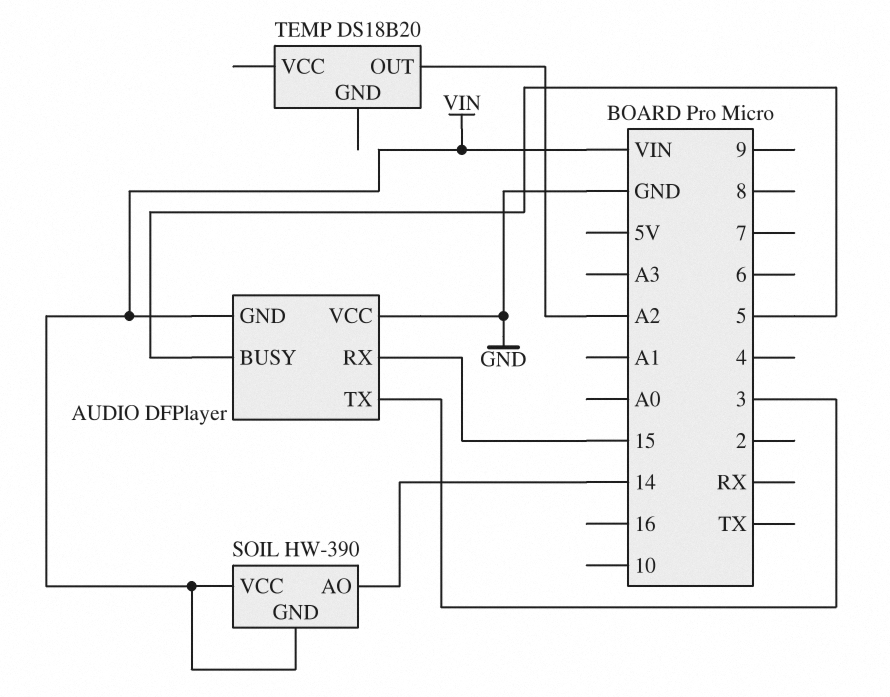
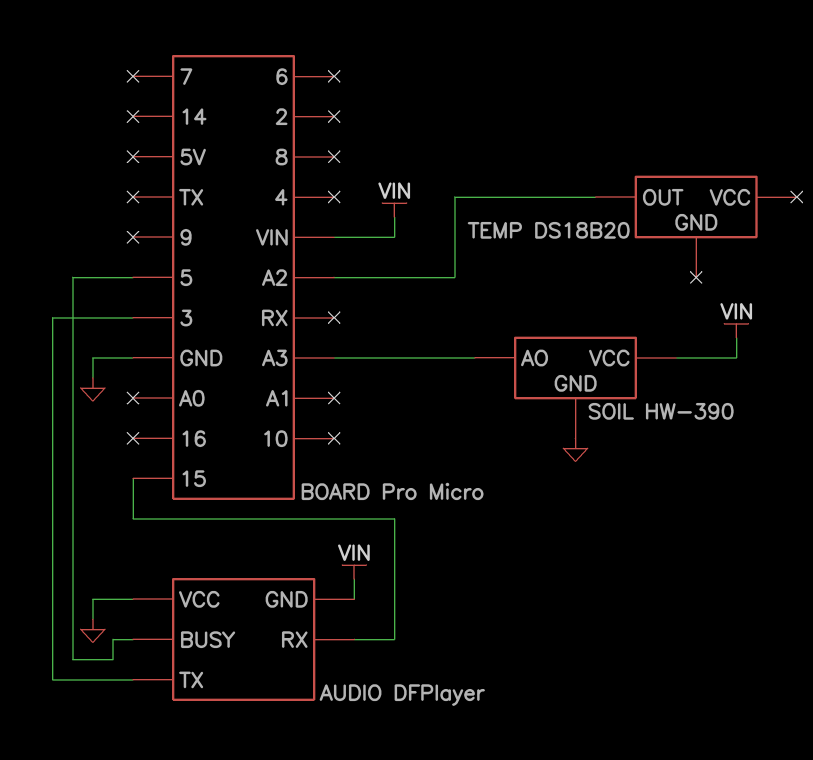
SOIL pin AO: 14 -> A3
SOIL pin GND: VIN -> GND

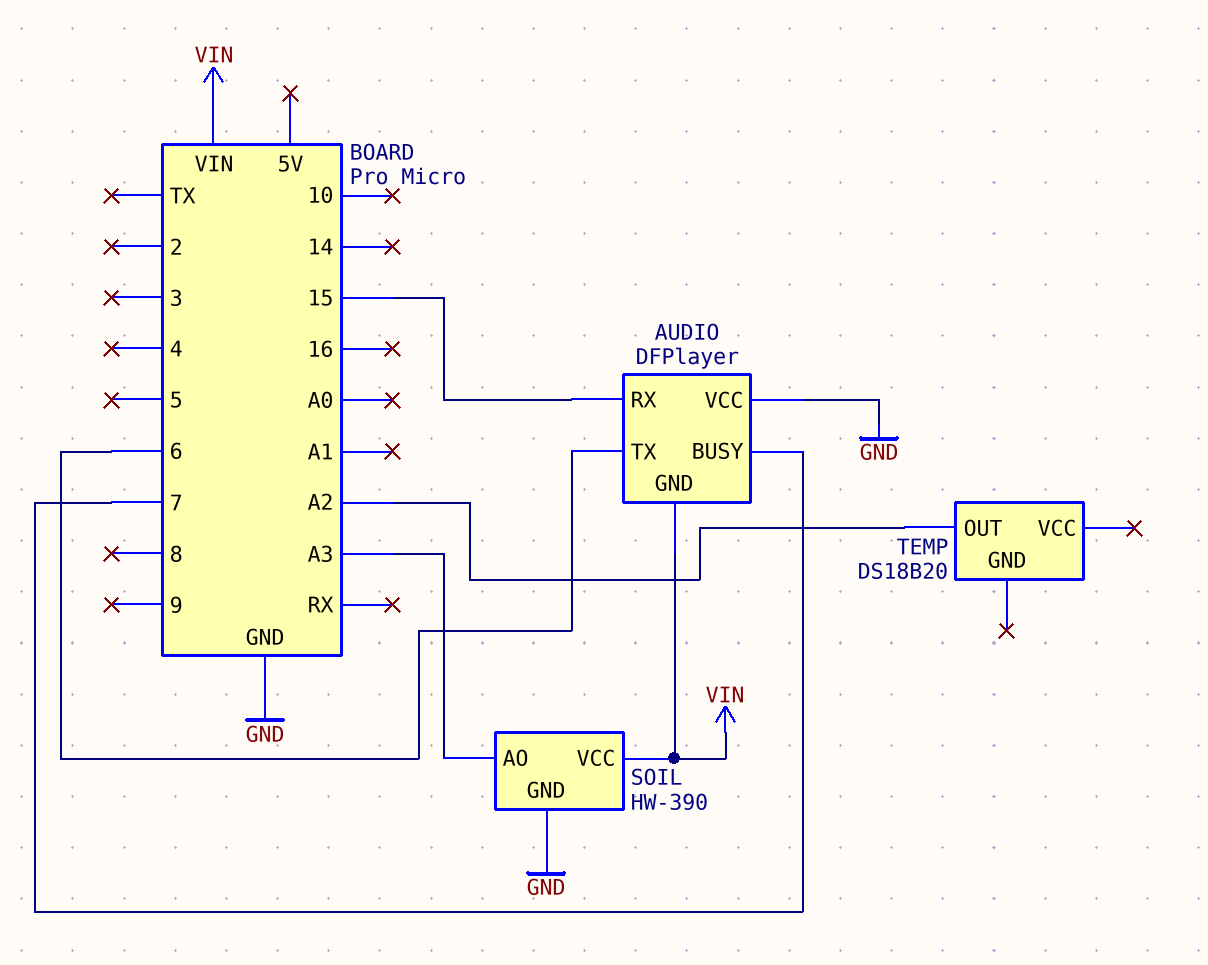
AUDIO pin BUSY: 5 -> 7
AUDIO pin TX: 3 -> 6

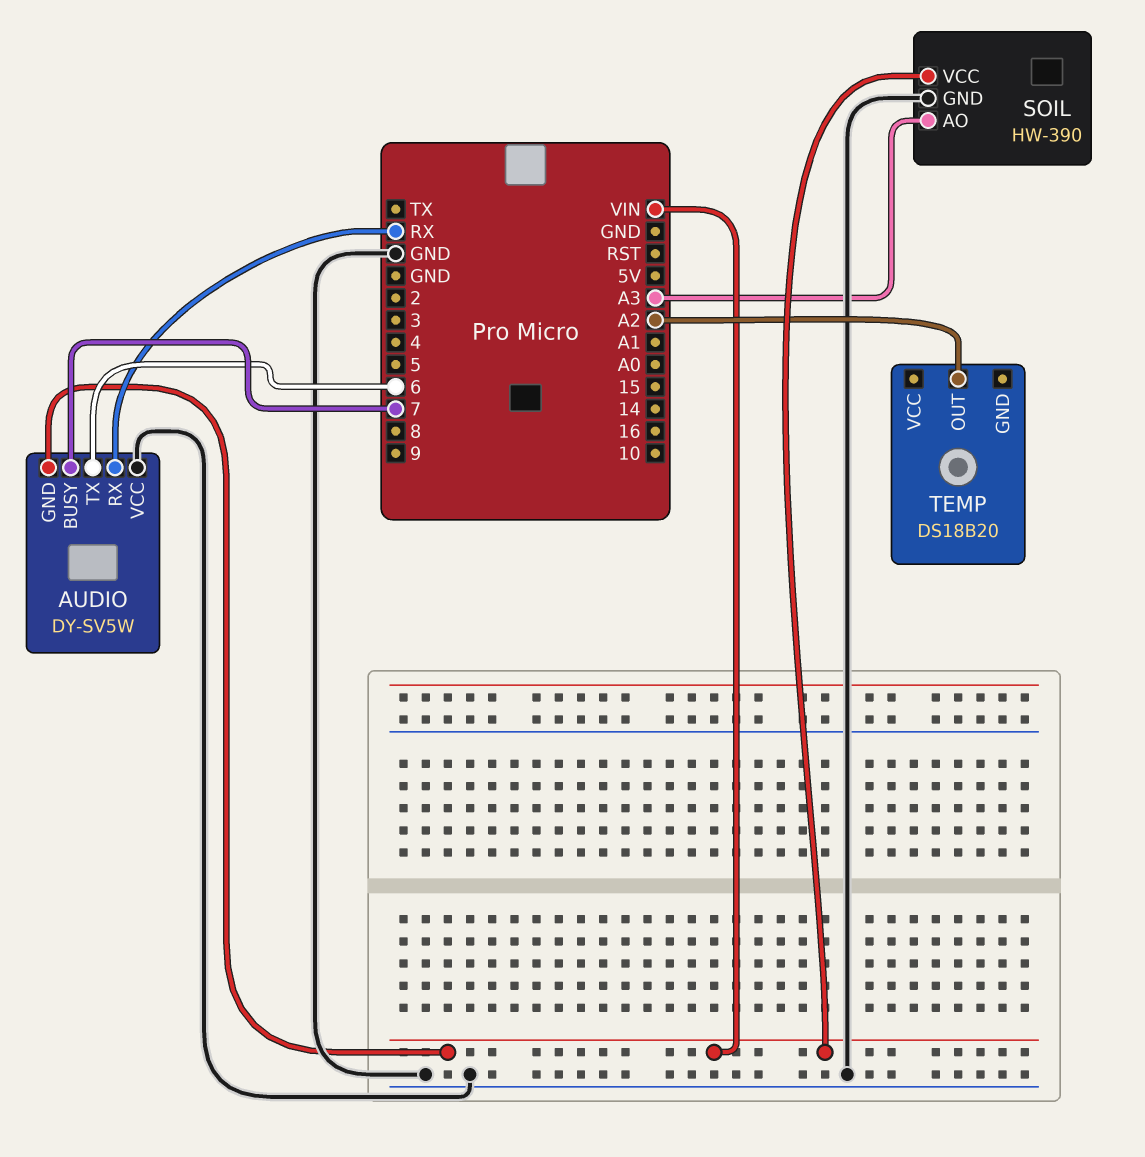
AUDIO: DFPlayer -> DY-SV5W
AUDIO pin RX: 15 -> RX

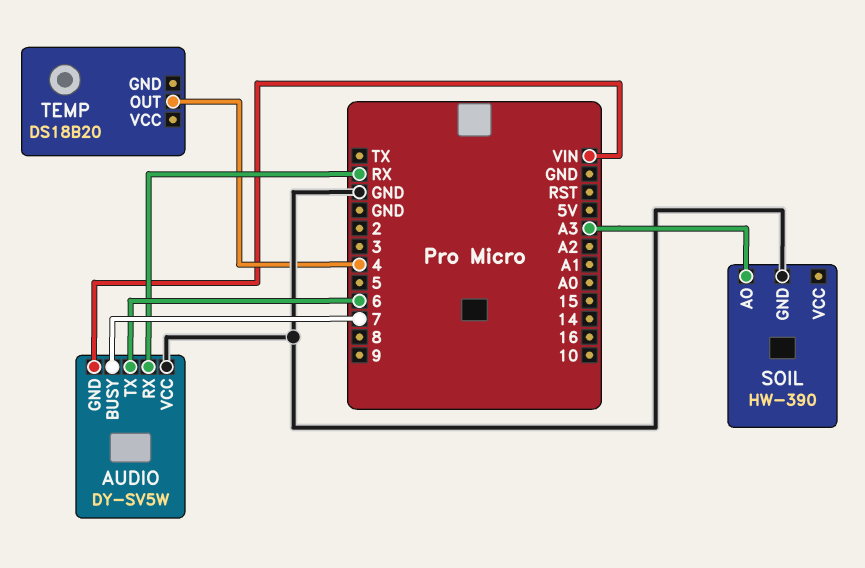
SOIL pin VCC: VIN -> none
TEMP pin OUT: A2 -> 4

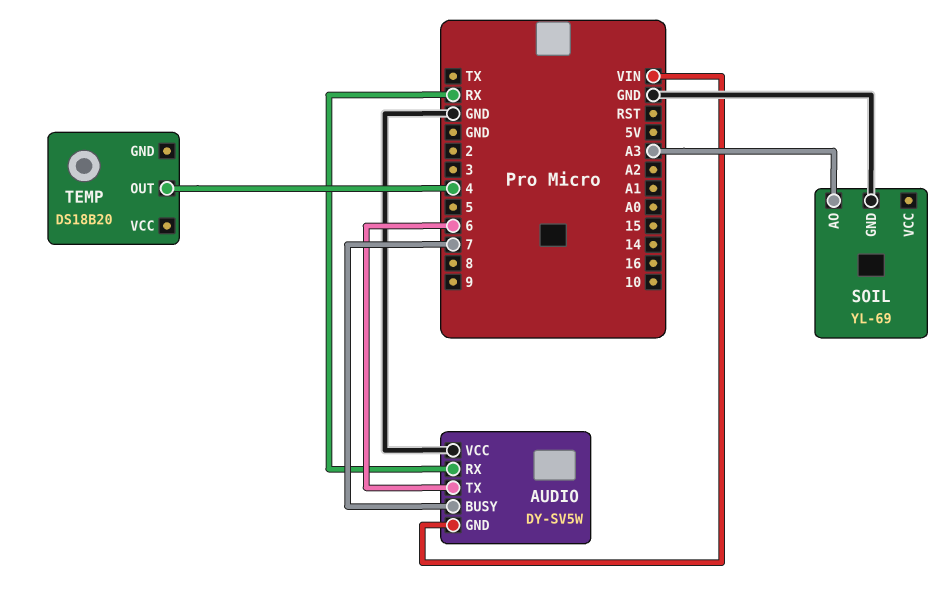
SOIL: HW-390 -> YL-69

